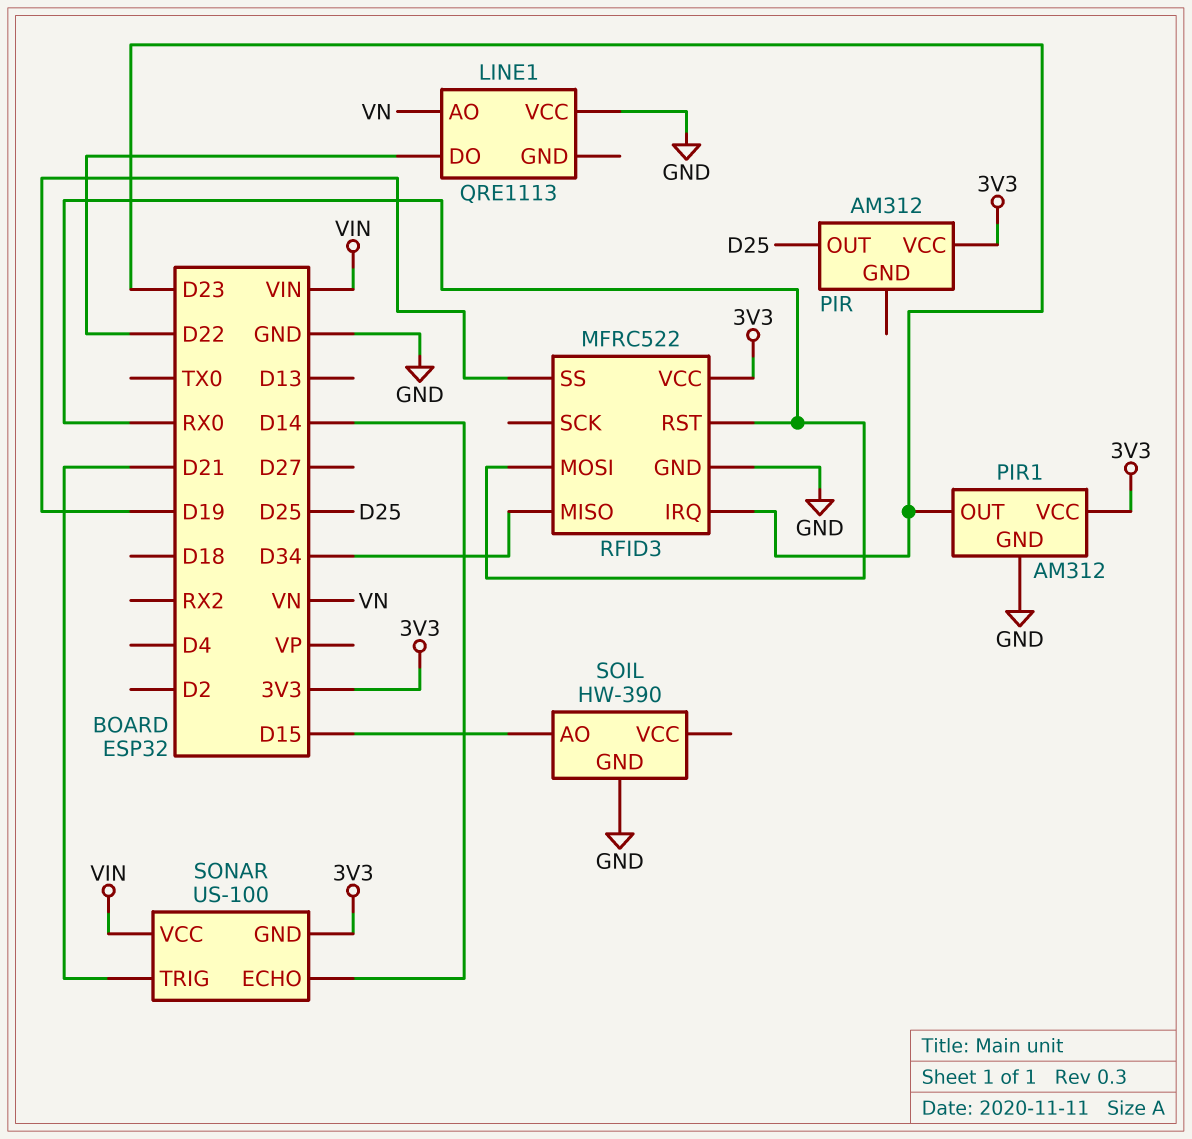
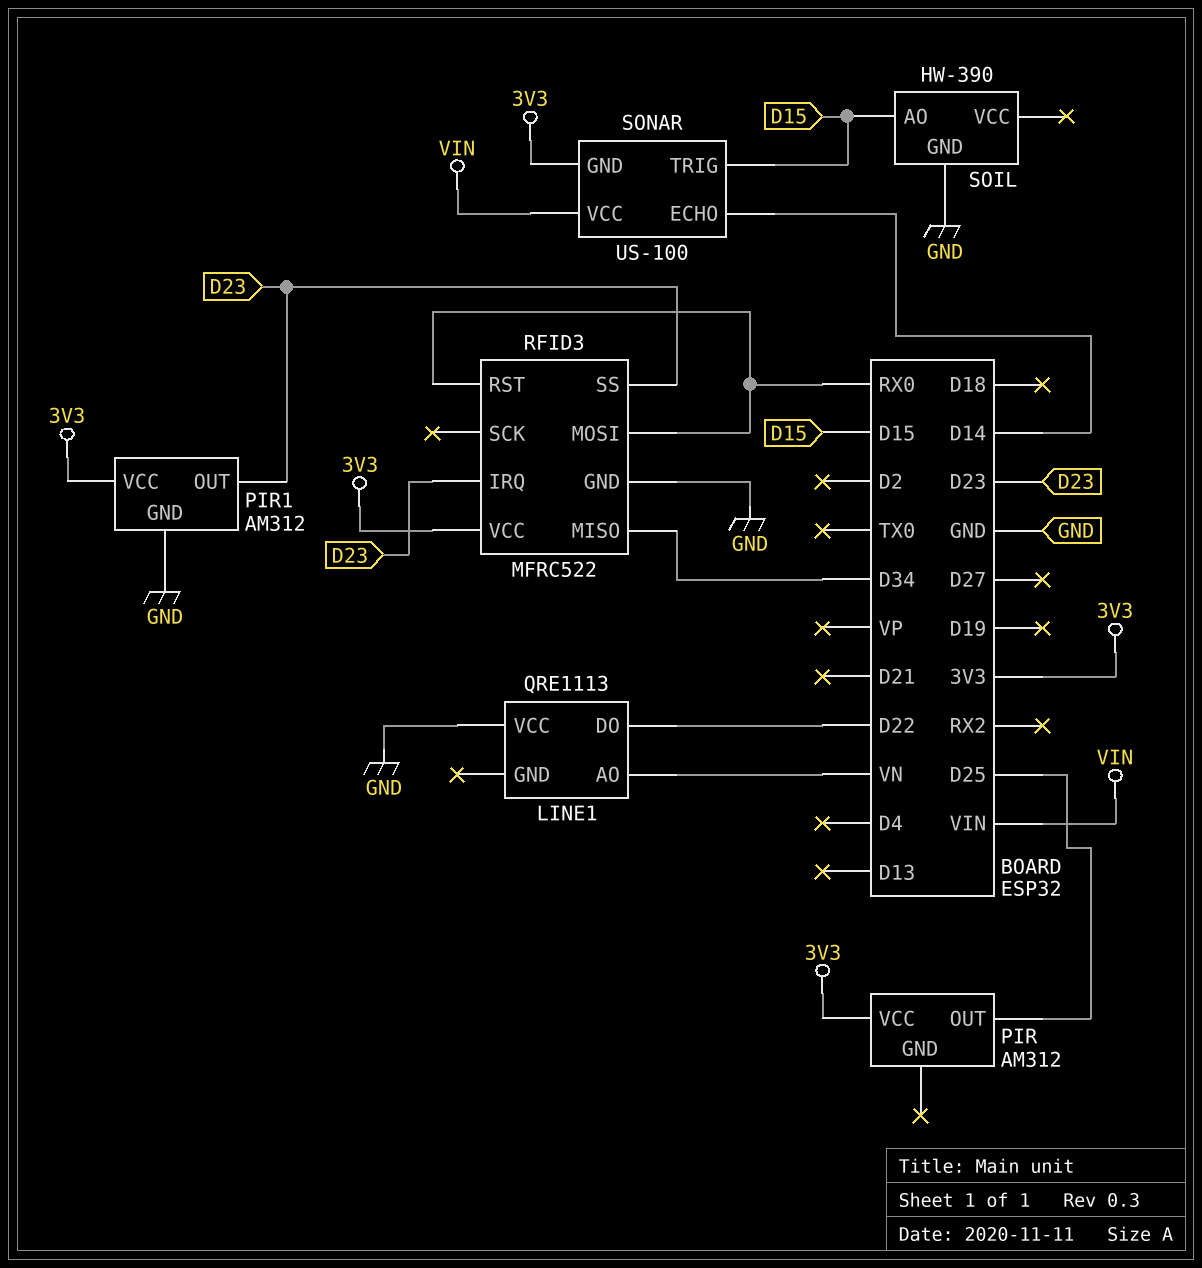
RFID3 pin SS: D19 -> D23
SONAR pin TRIG: D21 -> D15

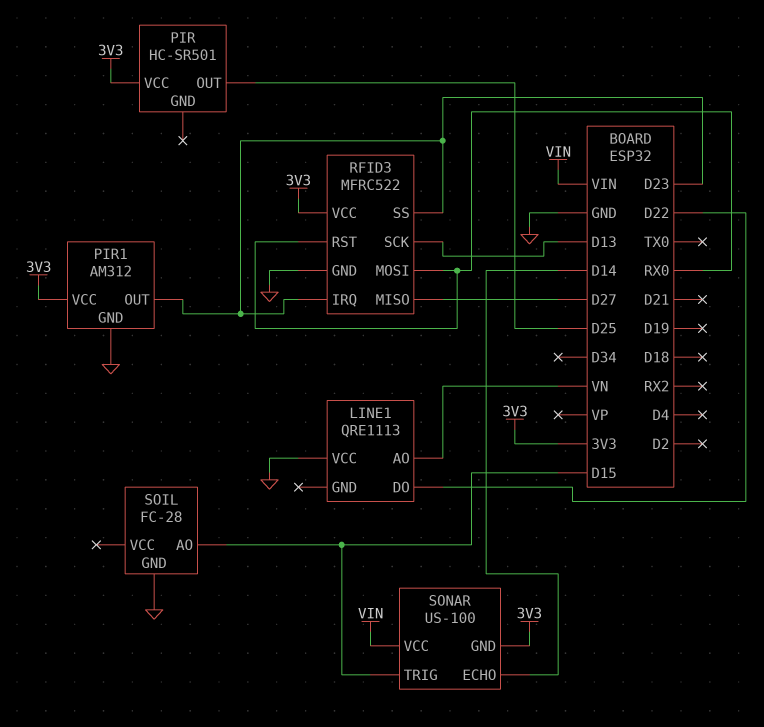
PIR: AM312 -> HC-SR501
RFID3 pin MISO: D34 -> D27
RFID3 pin SCK: none -> D13
SOIL: HW-390 -> FC-28

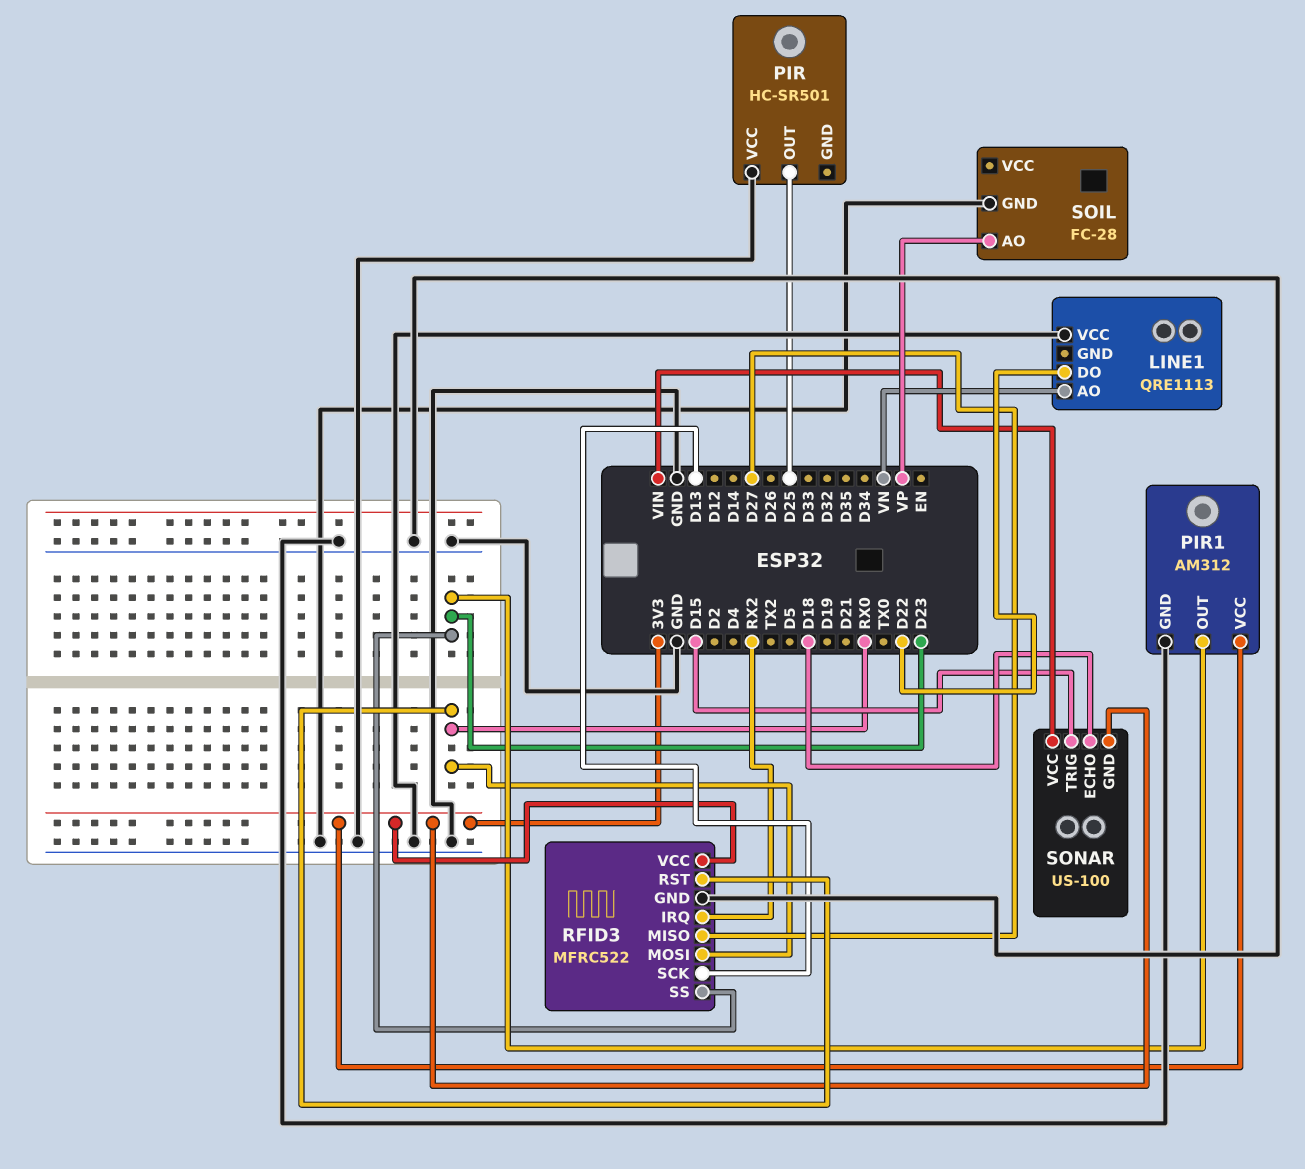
PIR pin VCC: 3V3 -> GND
RFID3 pin IRQ: D23 -> RX2
SOIL pin AO: D15 -> VP
SONAR pin ECHO: D14 -> D18

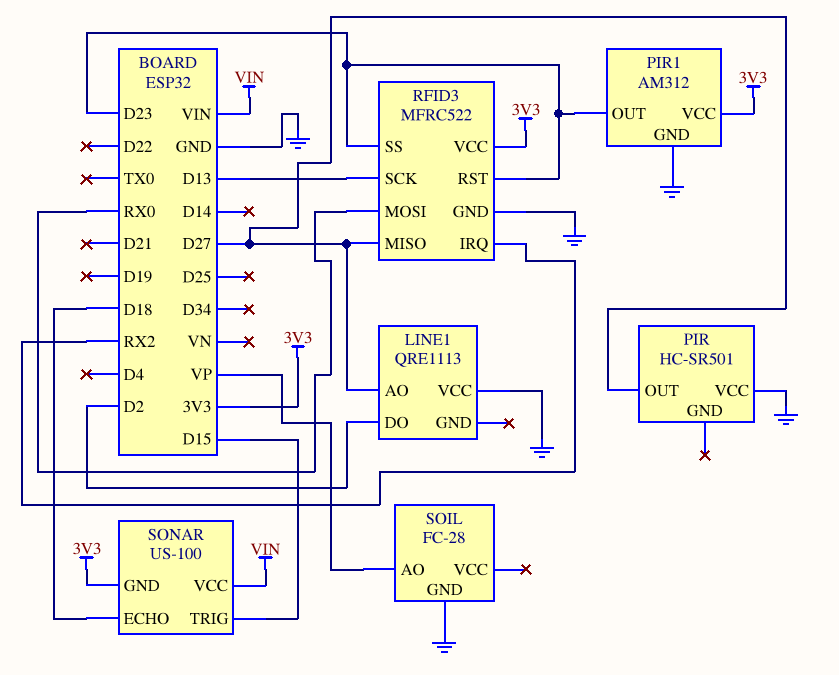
LINE1 pin AO: VN -> D27
LINE1 pin DO: D22 -> D2
PIR pin OUT: D25 -> D27
RFID3 pin RST: RX0 -> D23

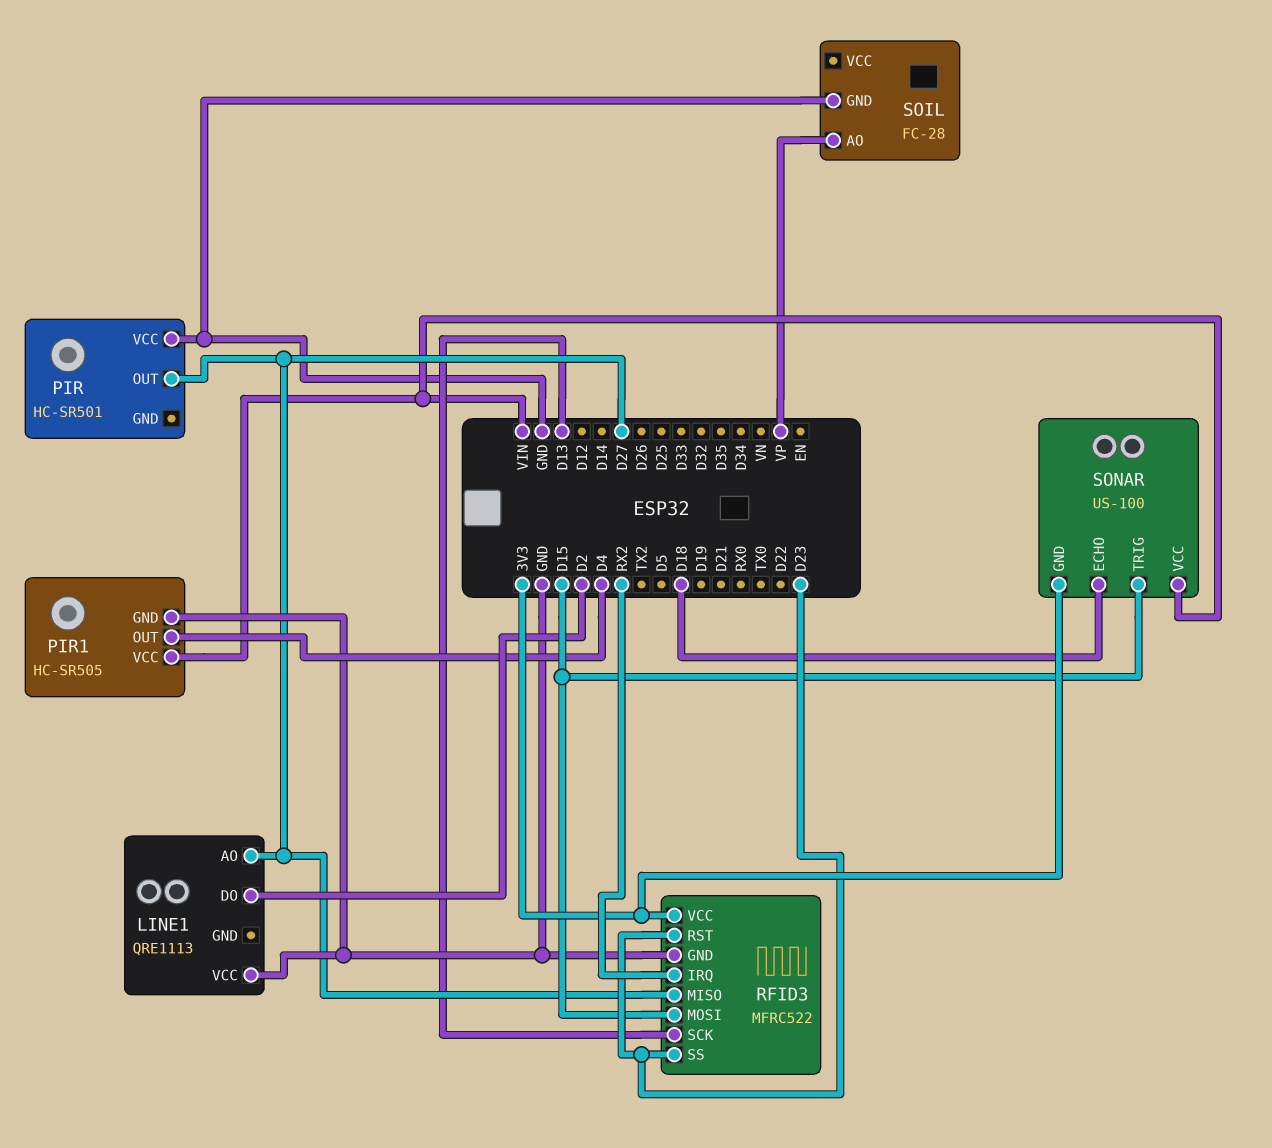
PIR1: AM312 -> HC-SR505
PIR1 pin OUT: D23 -> D4
PIR1 pin VCC: 3V3 -> VIN
RFID3 pin MOSI: RX0 -> D15

